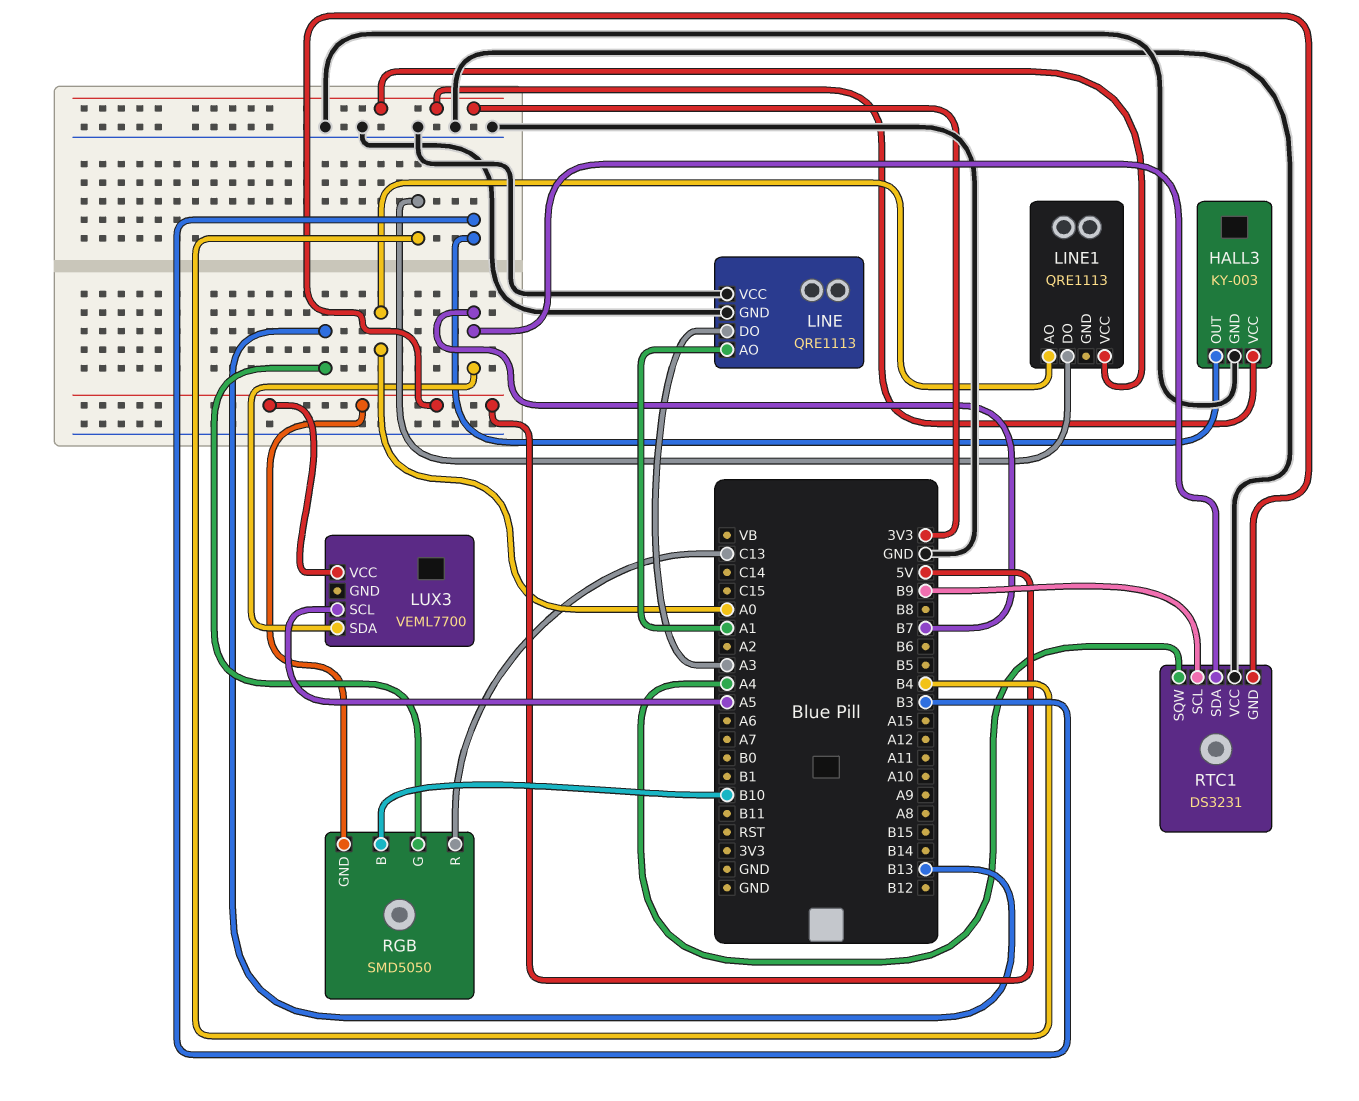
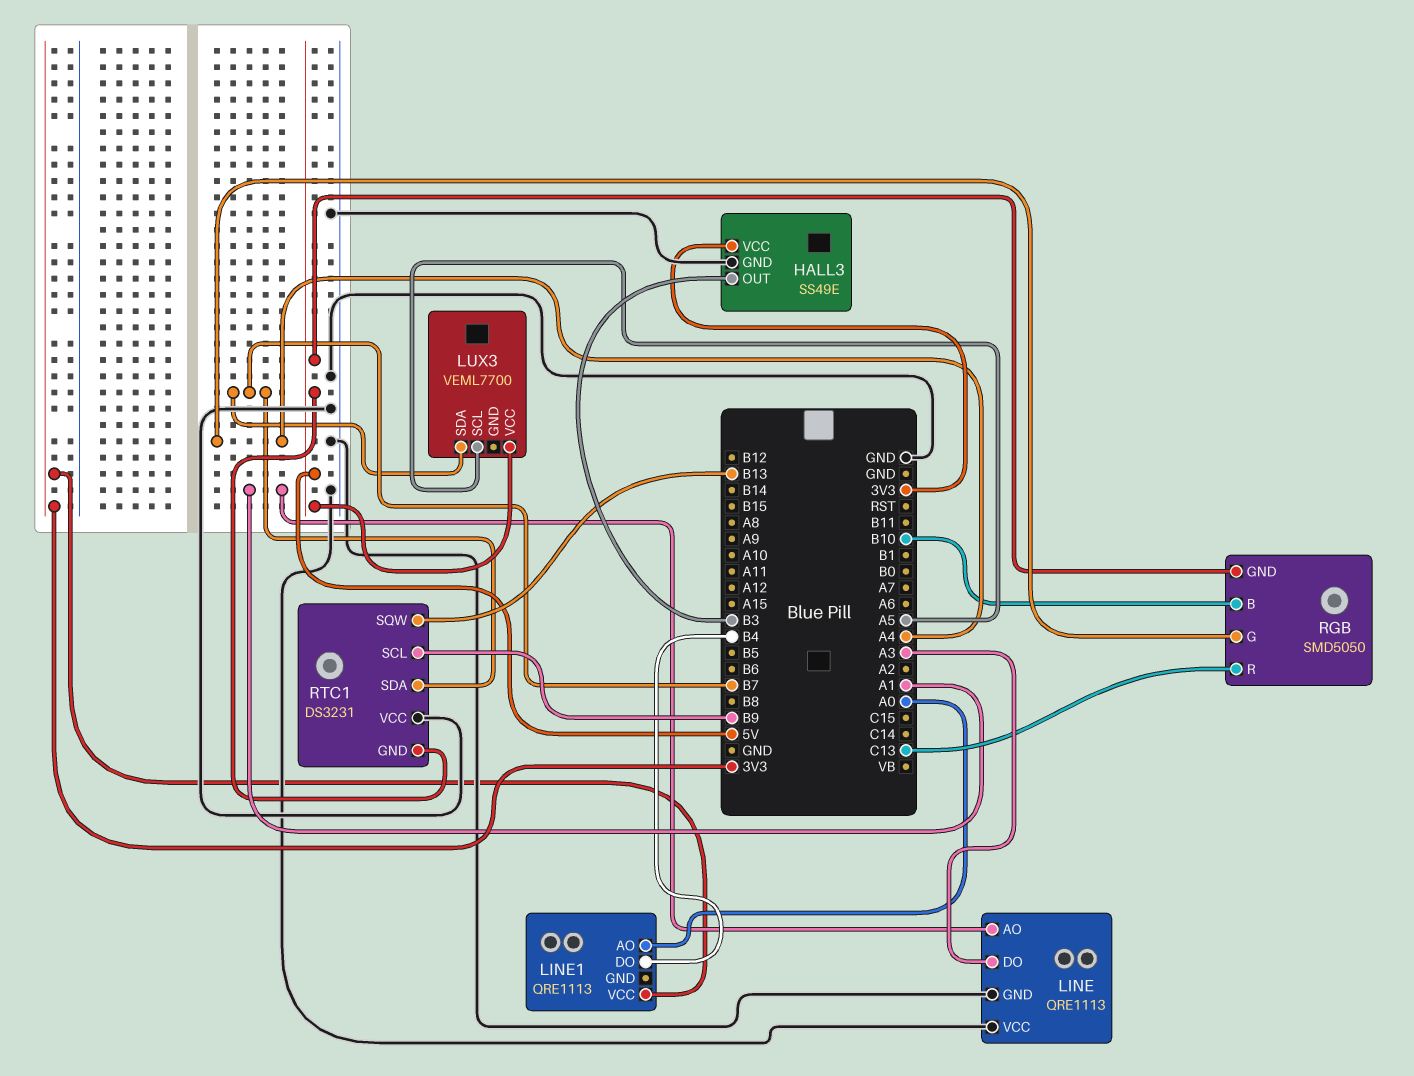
HALL3: KY-003 -> SS49E
RGB pin G: B13 -> A4
RTC1 pin SQW: A4 -> B13

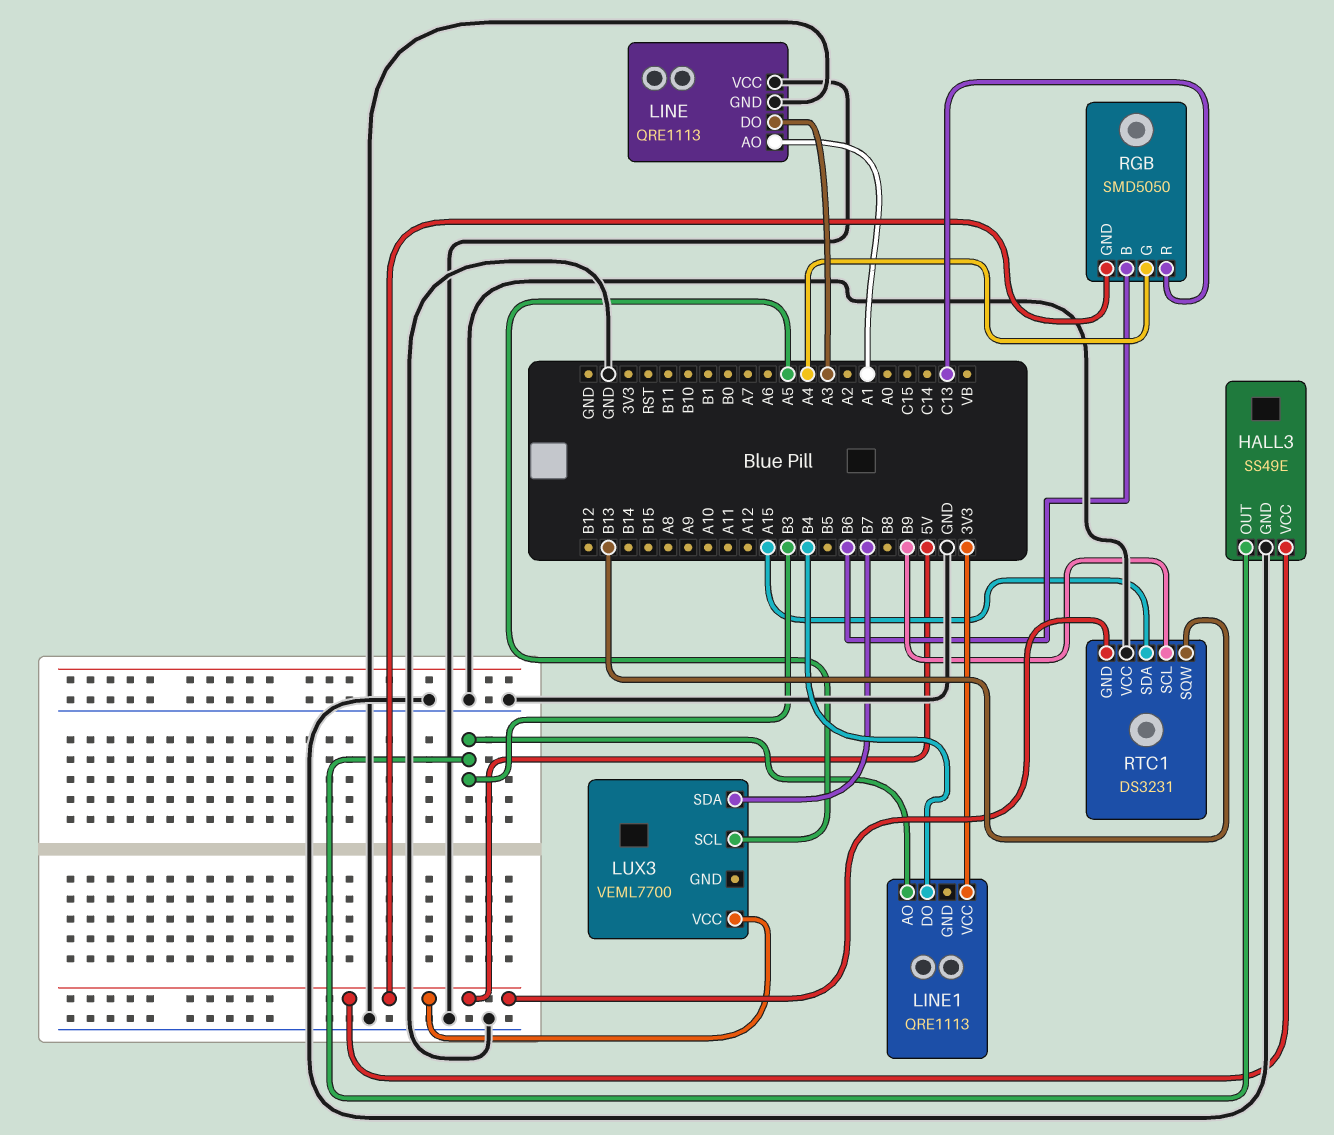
HALL3 pin VCC: 3V3 -> 5V
LINE1 pin AO: A0 -> B3
RGB pin B: B10 -> B6
RTC1 pin SDA: B7 -> A15

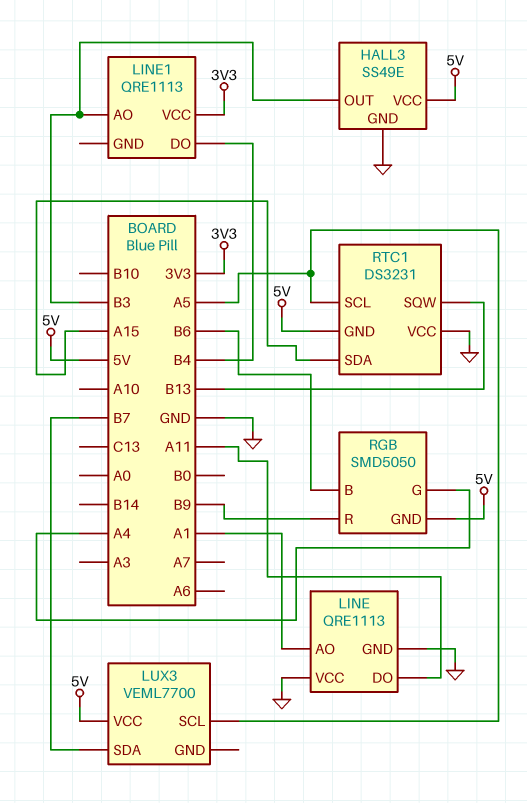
LINE pin DO: A3 -> A11
RGB pin R: C13 -> B9
RTC1 pin SCL: B9 -> A5

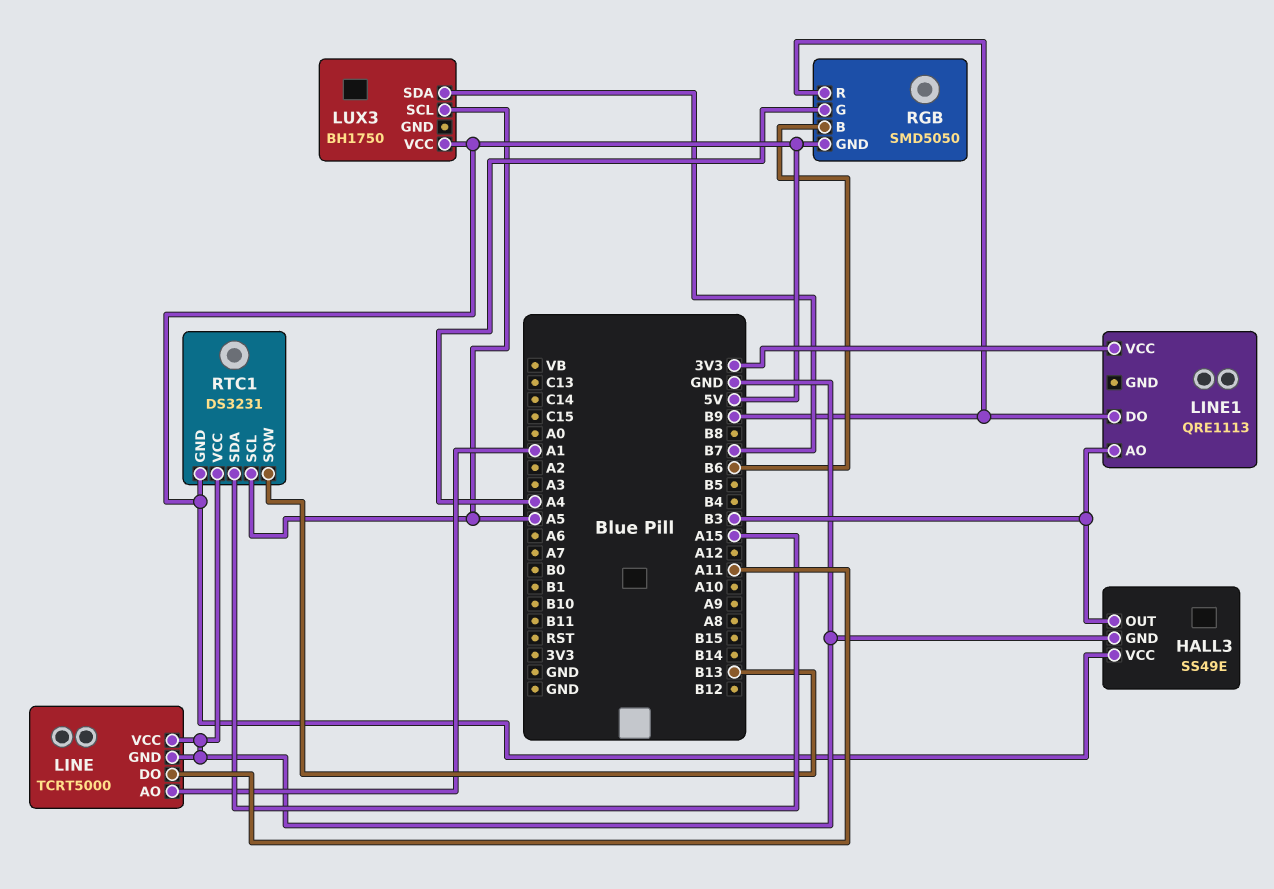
LINE: QRE1113 -> TCRT5000
LINE1 pin DO: B4 -> B9
LUX3: VEML7700 -> BH1750

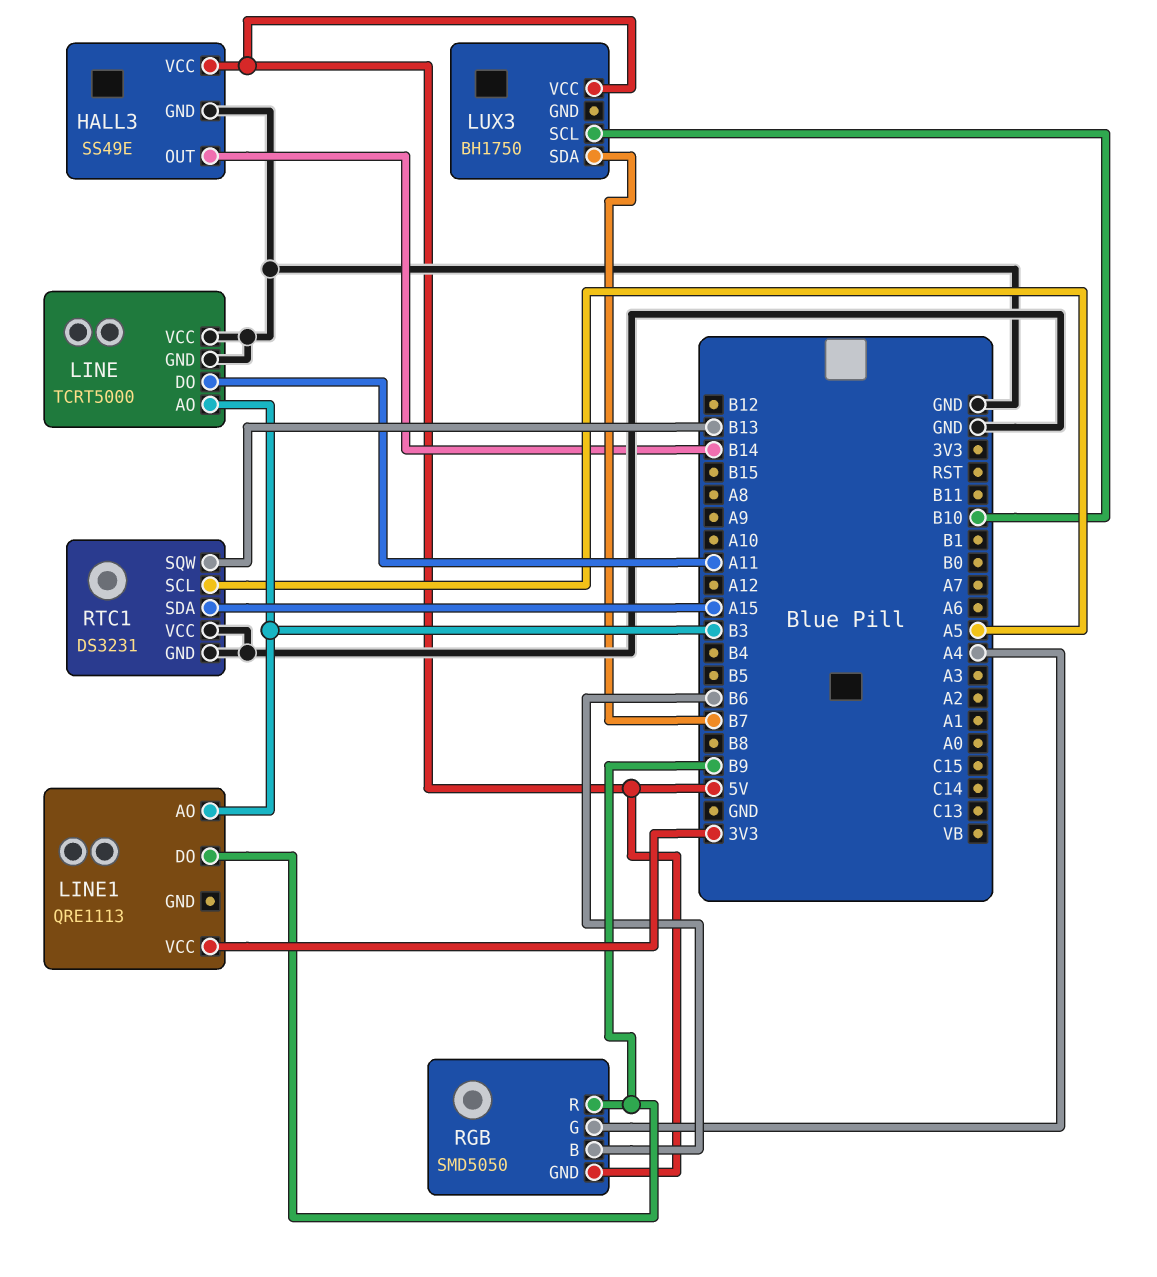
HALL3 pin OUT: B3 -> B14
LINE pin AO: A1 -> B3
LUX3 pin SCL: A5 -> B10
RTC1 pin GND: 5V -> GND

